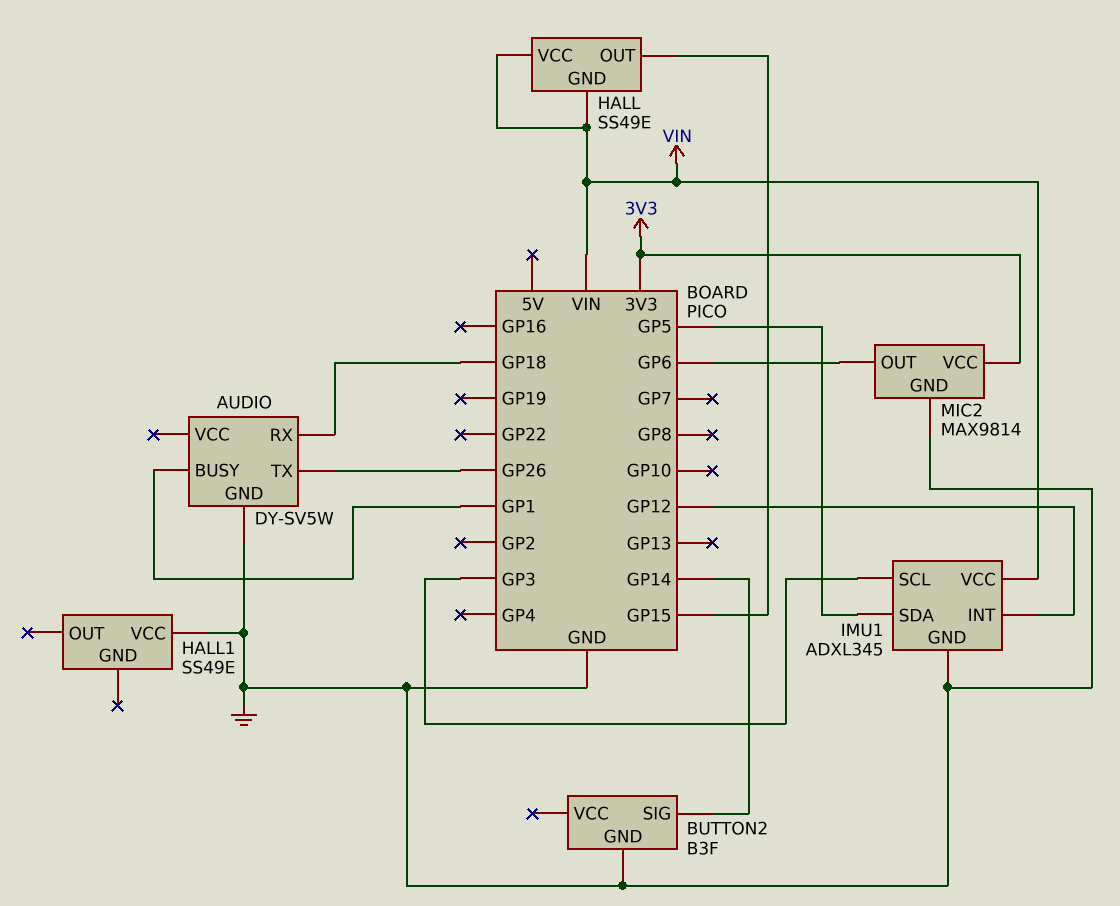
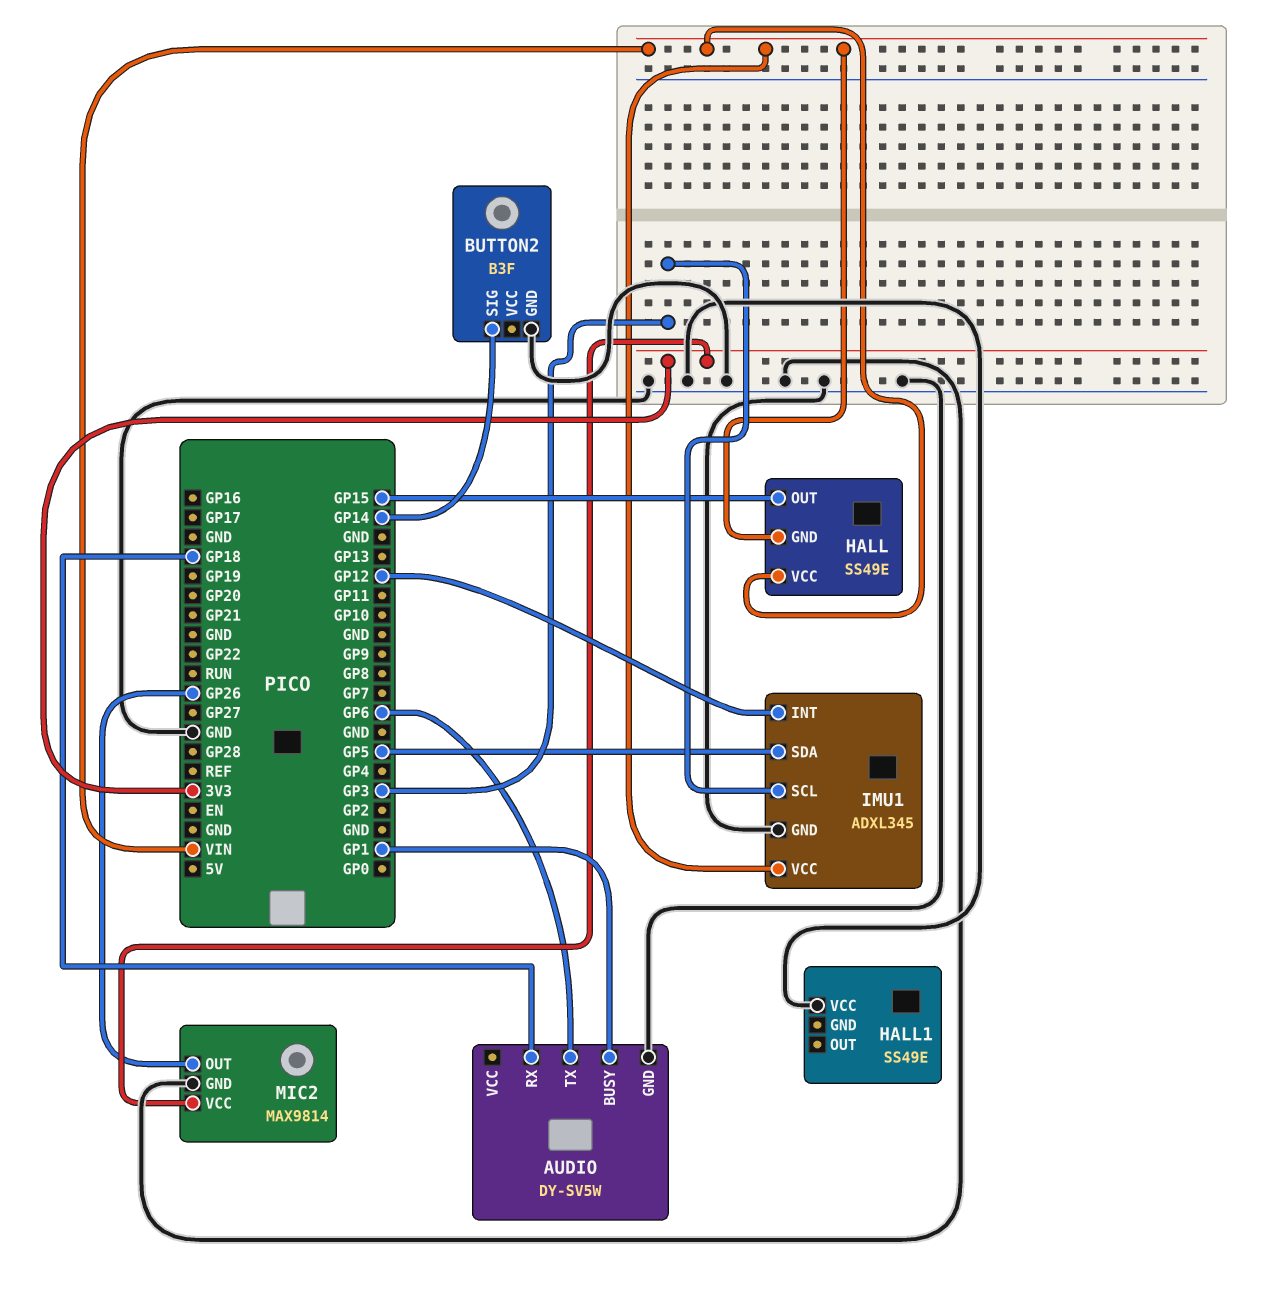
AUDIO pin TX: GP26 -> GP6
MIC2 pin OUT: GP6 -> GP26

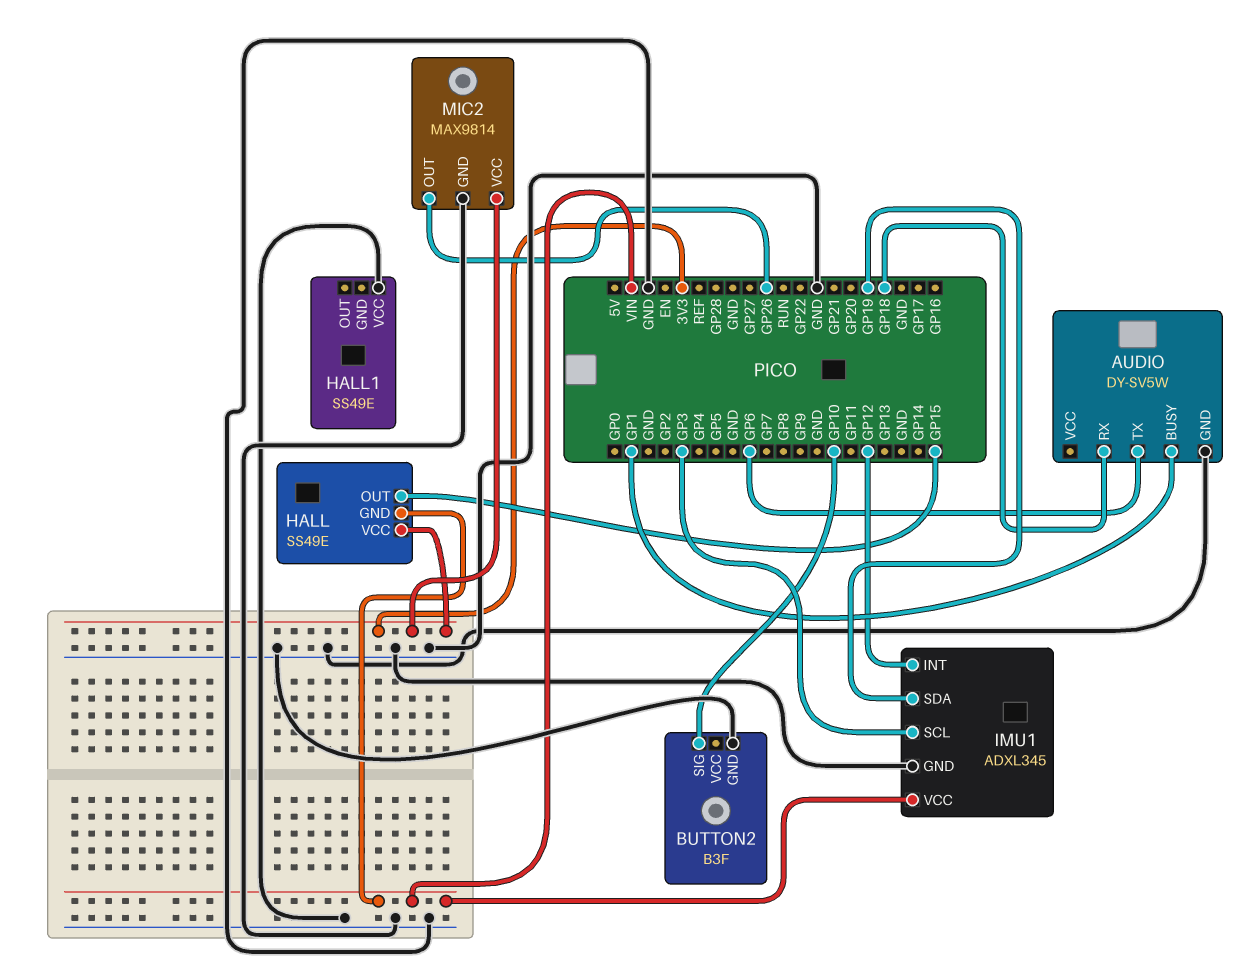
BUTTON2 pin SIG: GP14 -> GP10
HALL pin VCC: VIN -> 3V3
IMU1 pin SDA: GP5 -> GP19

